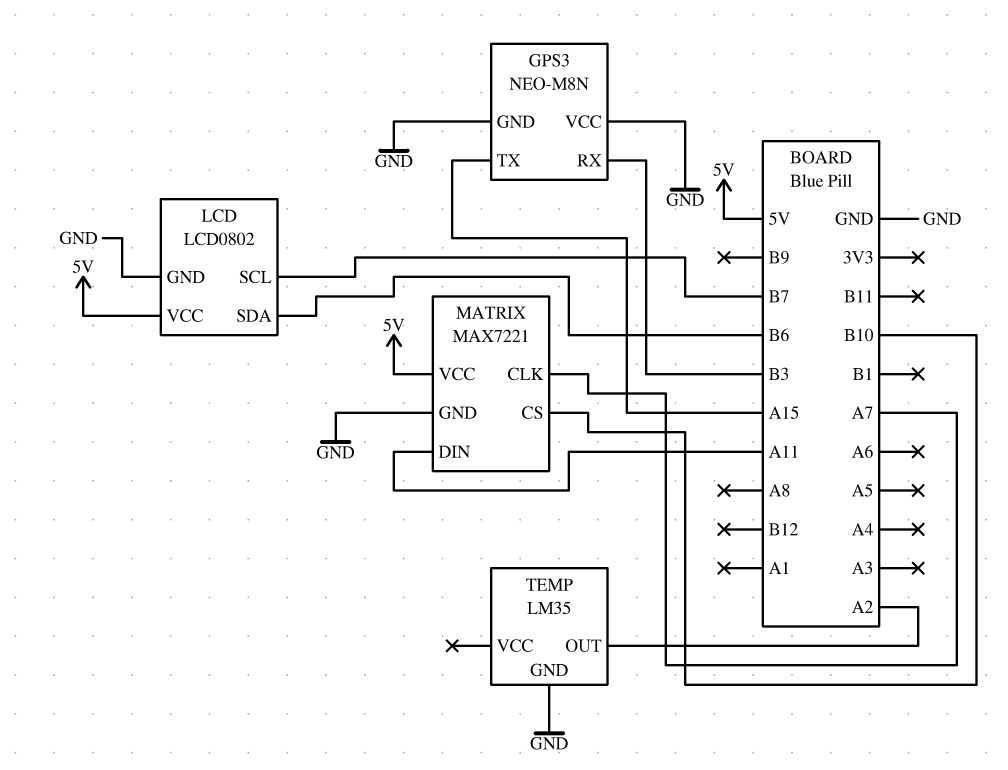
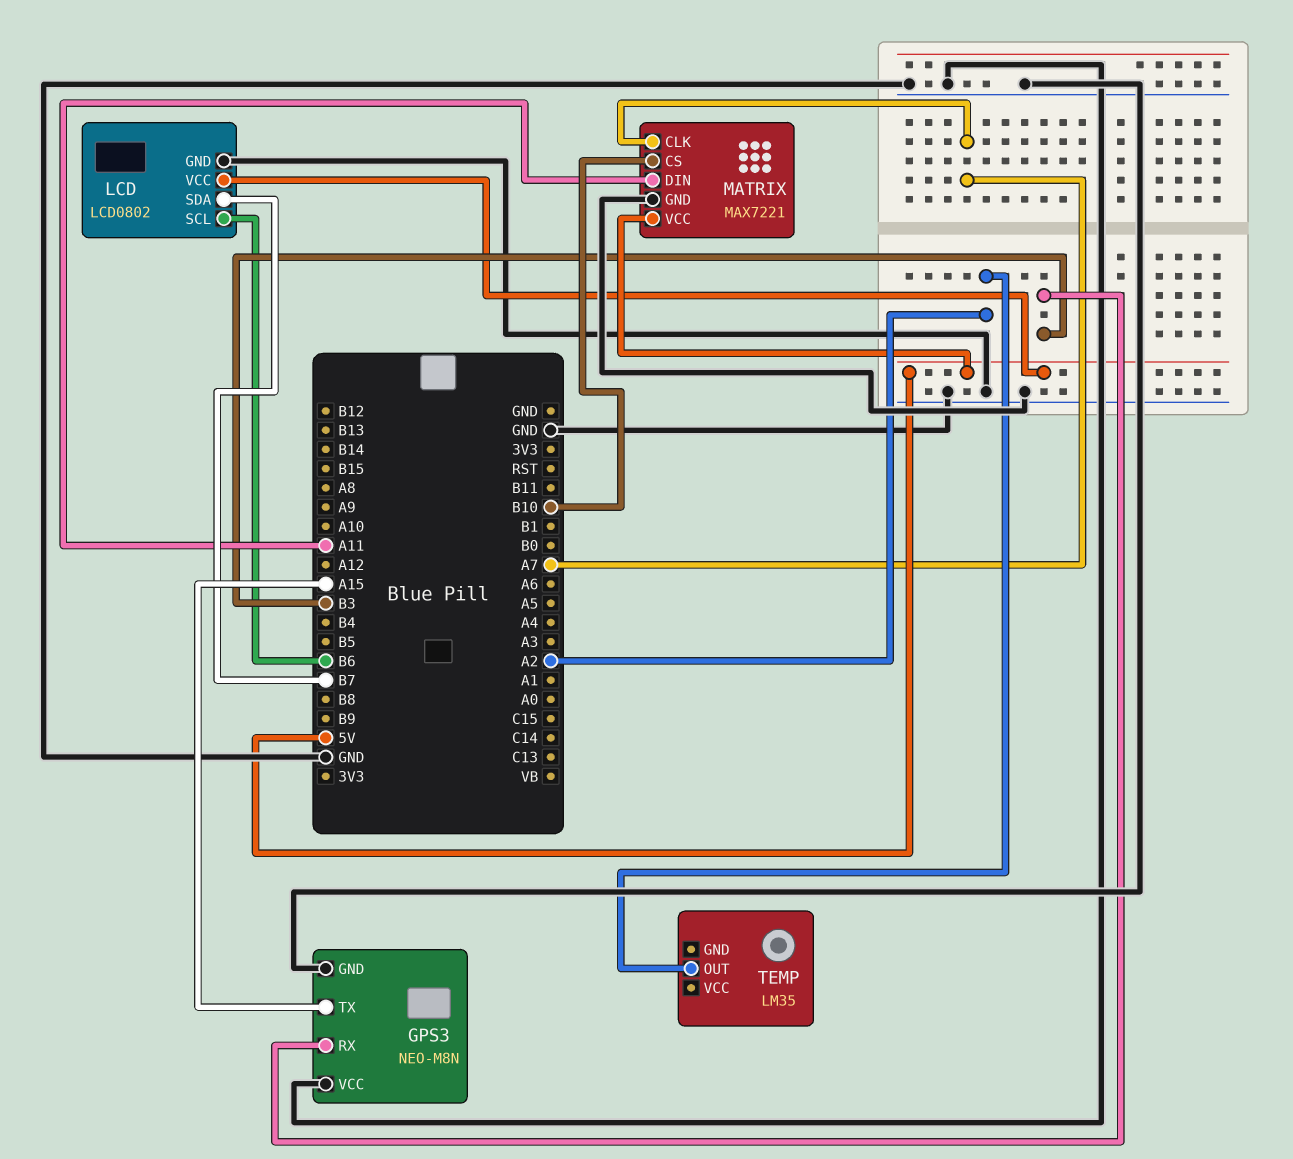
LCD pin SCL: B7 -> B6
LCD pin SDA: B6 -> B7
TEMP pin GND: GND -> none

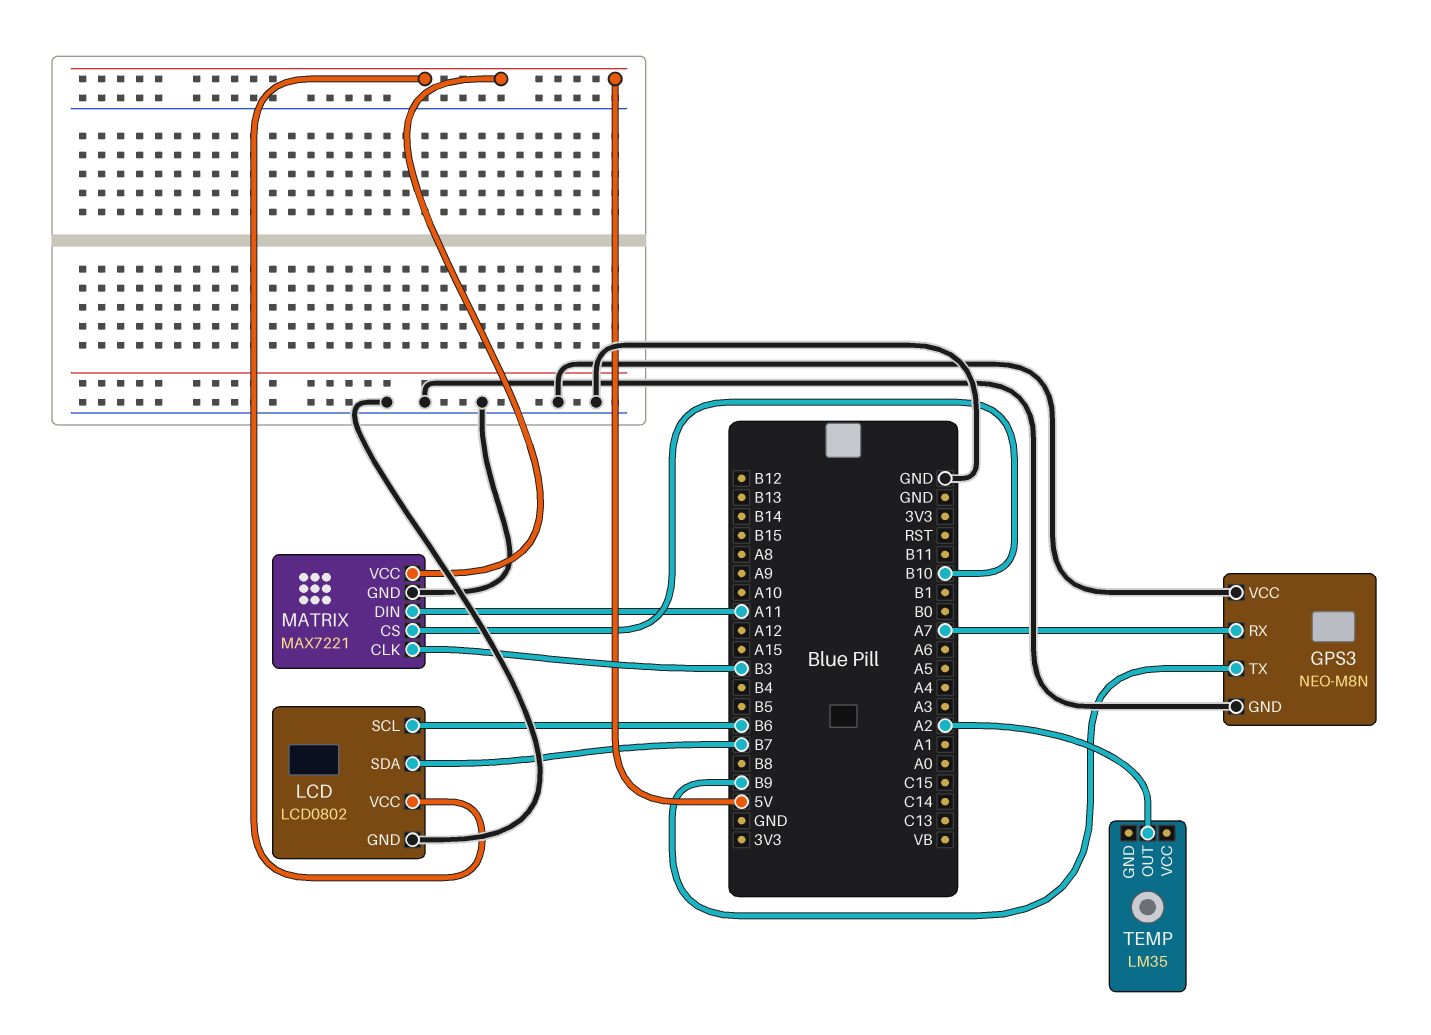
GPS3 pin RX: B3 -> A7
GPS3 pin TX: A15 -> B9
MATRIX pin CLK: A7 -> B3

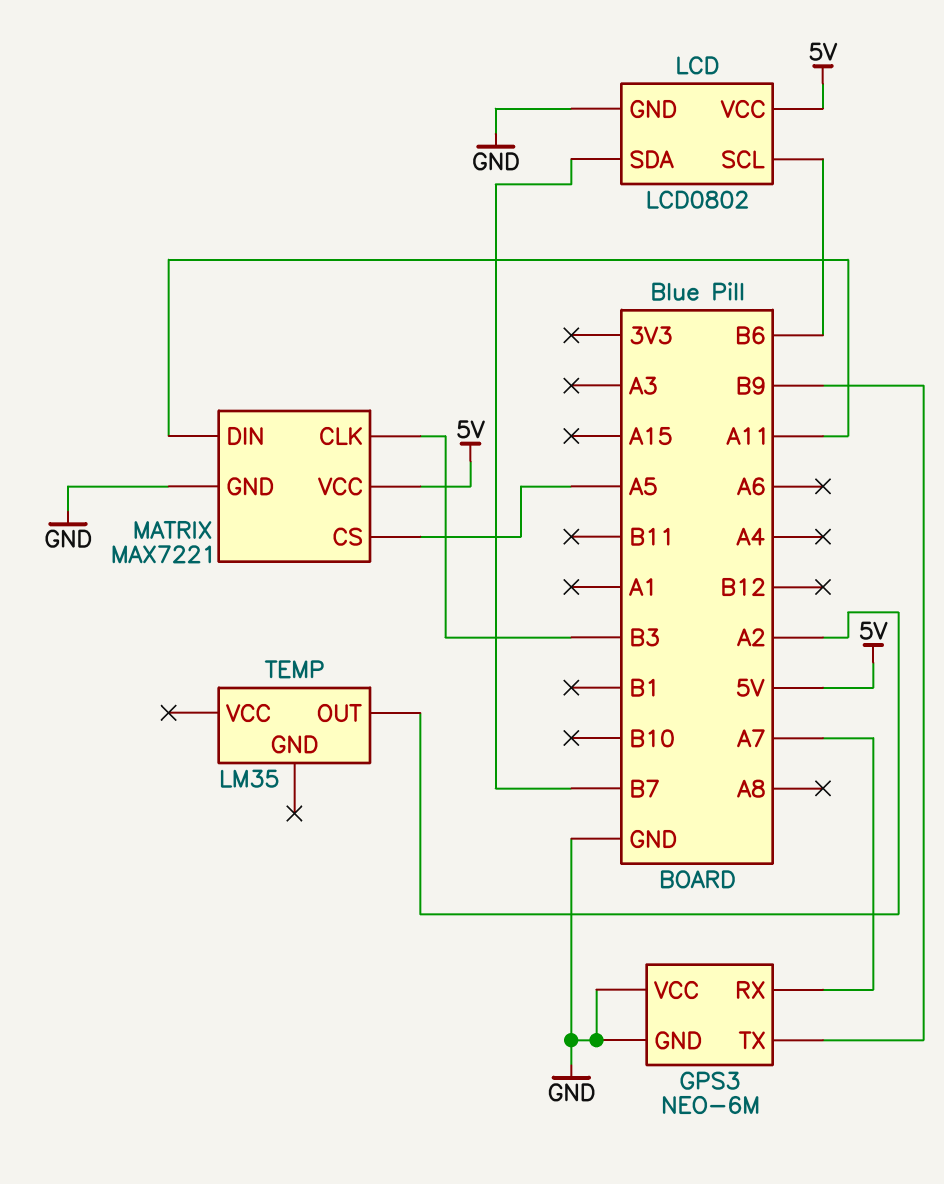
GPS3: NEO-M8N -> NEO-6M
MATRIX pin CS: B10 -> A5

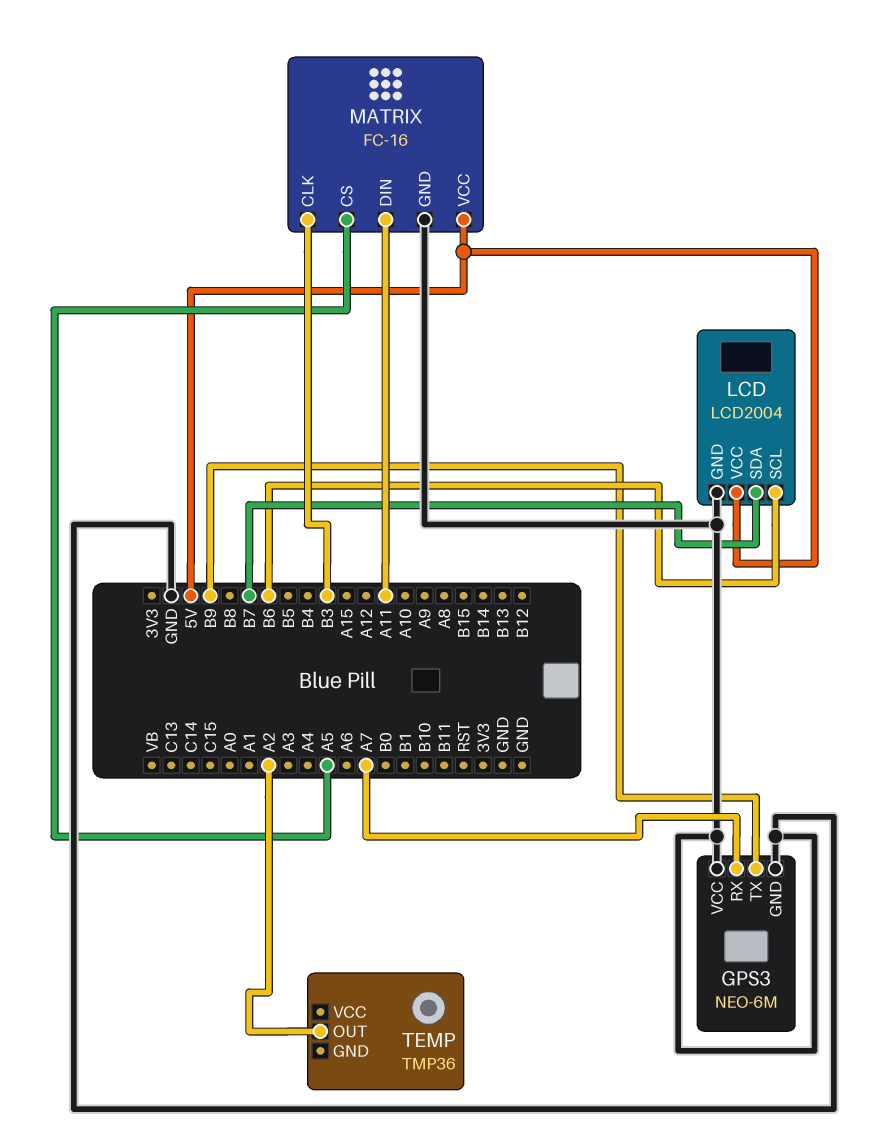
LCD: LCD0802 -> LCD2004
MATRIX: MAX7221 -> FC-16
TEMP: LM35 -> TMP36

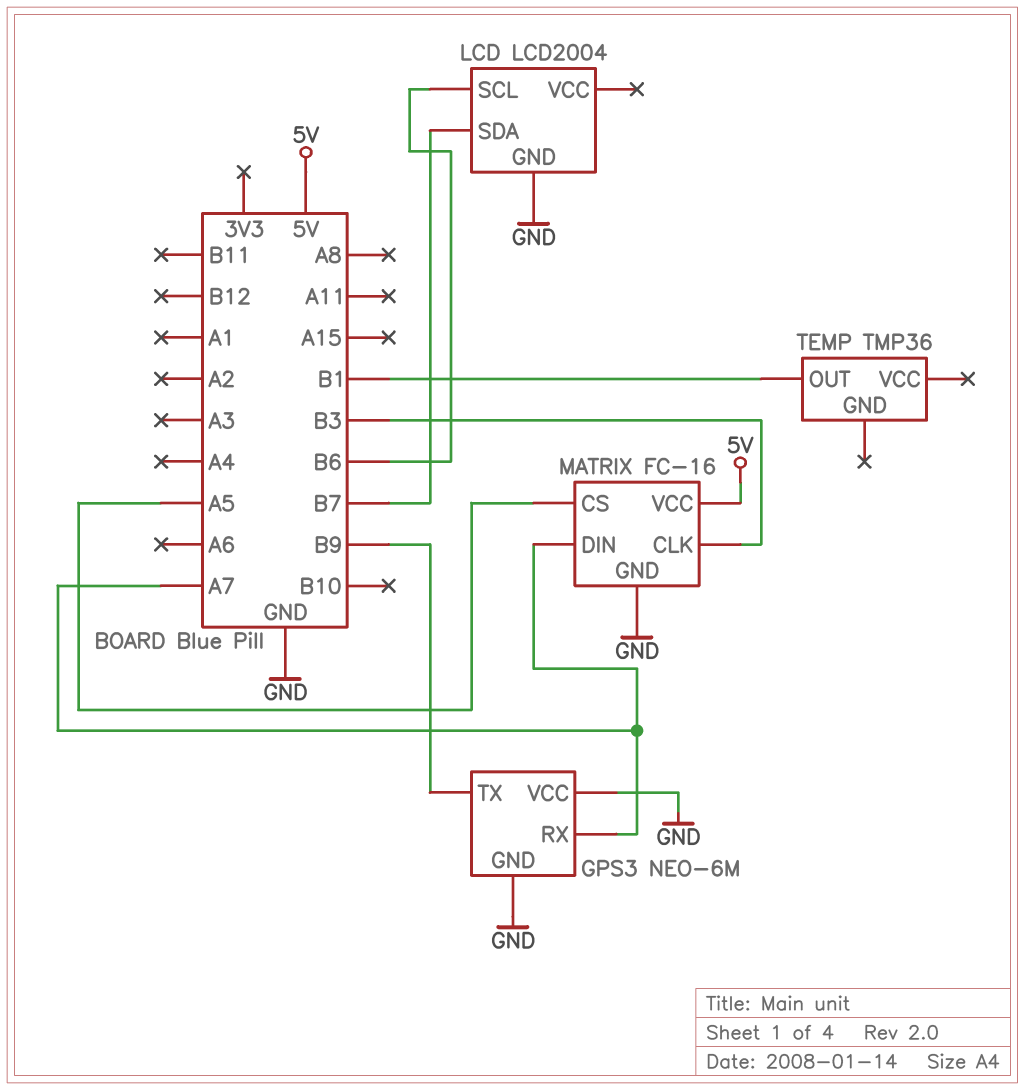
LCD pin VCC: 5V -> none
MATRIX pin DIN: A11 -> A7
TEMP pin OUT: A2 -> B1

